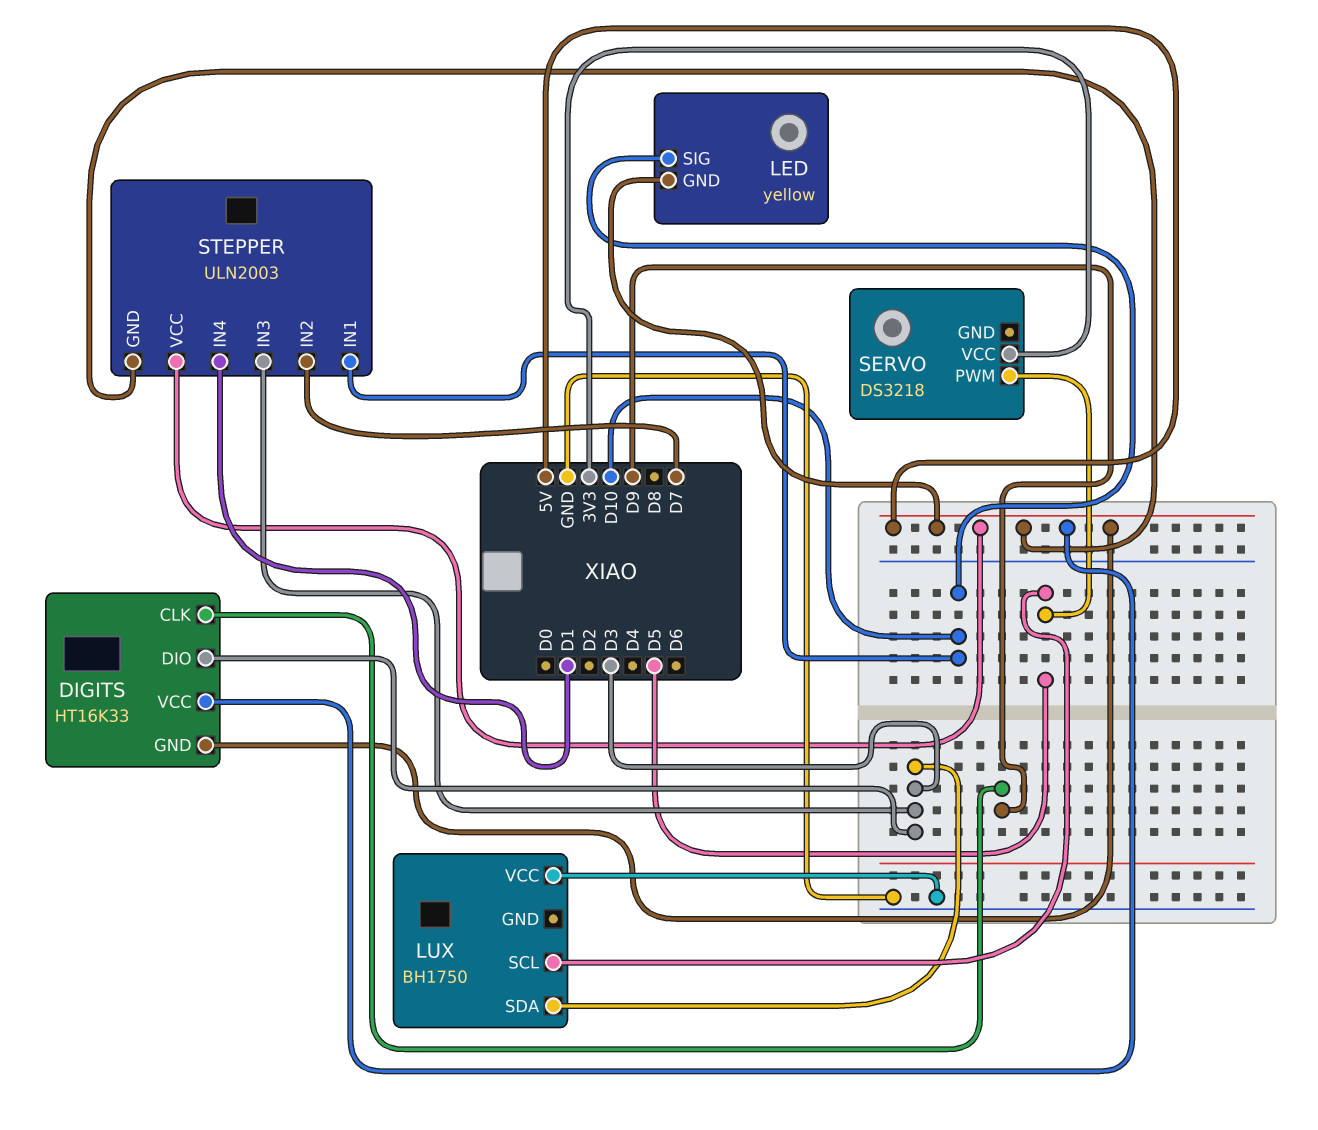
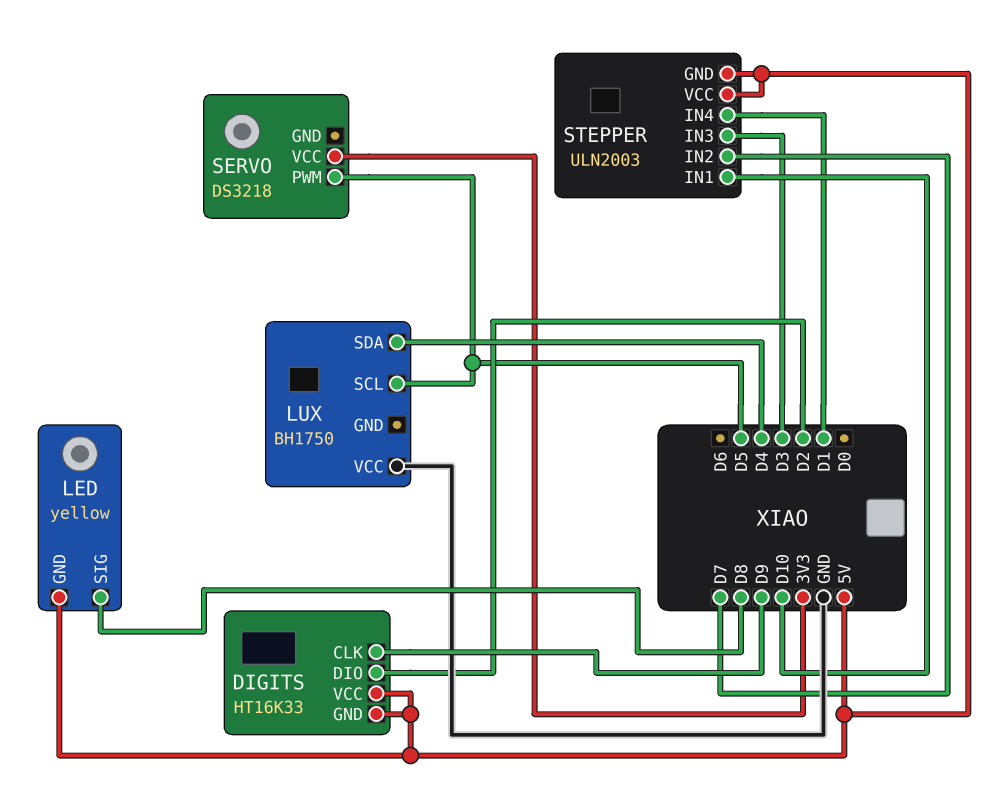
DIGITS pin DIO: D3 -> D2
LED pin SIG: D10 -> D8
LUX pin SDA: D3 -> D4

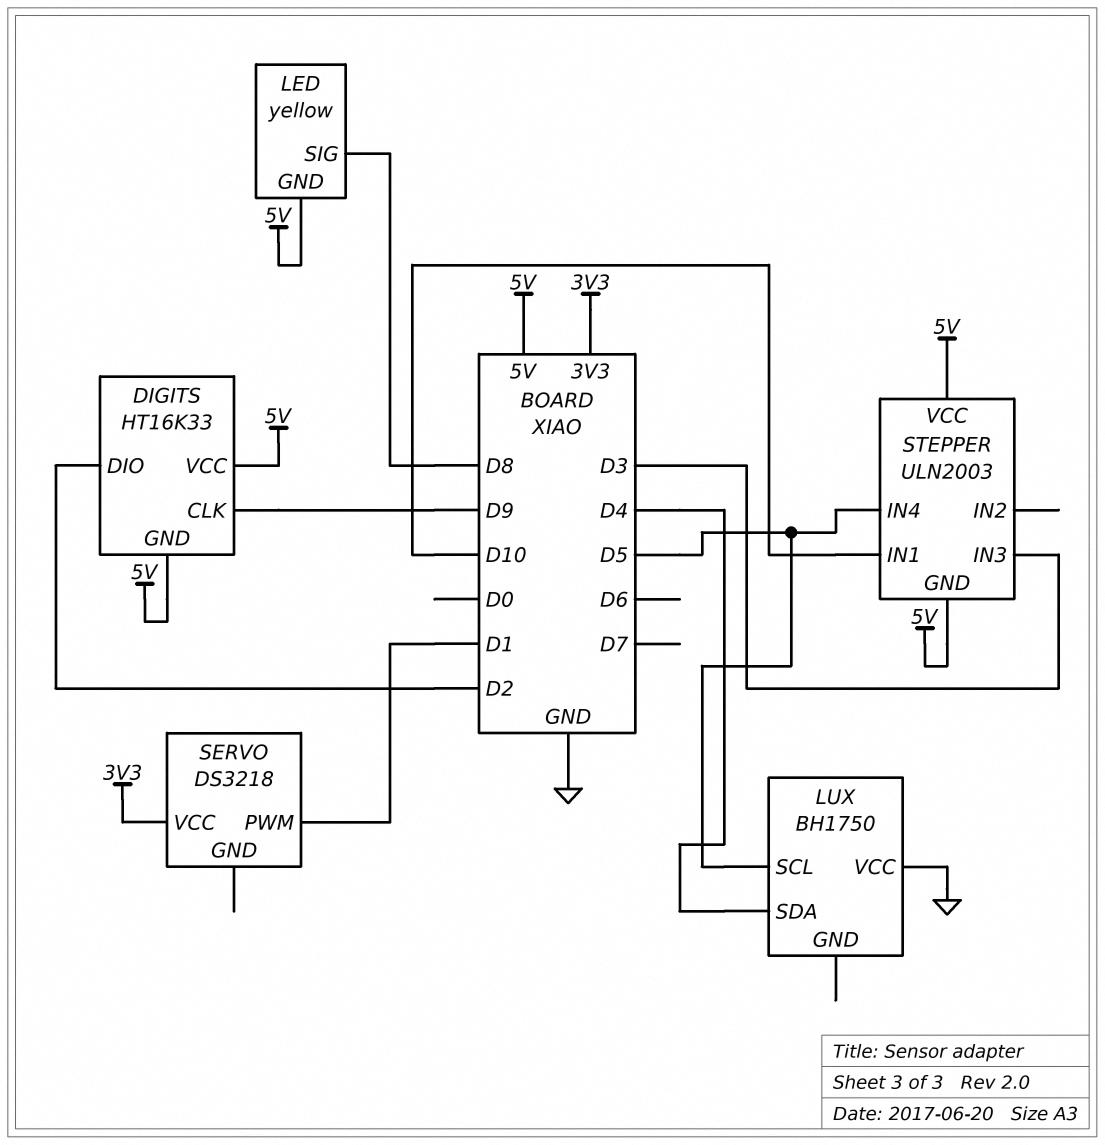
SERVO pin PWM: D5 -> D1
STEPPER pin IN2: D7 -> none
STEPPER pin IN4: D1 -> D5

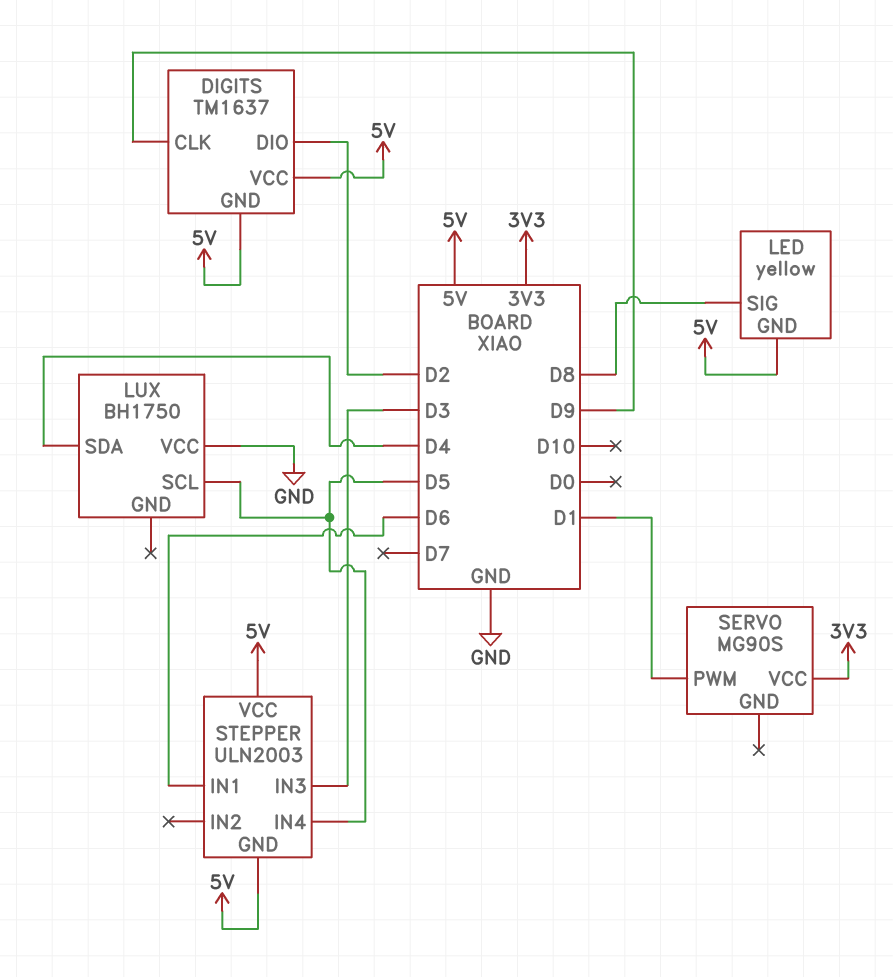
DIGITS: HT16K33 -> TM1637
SERVO: DS3218 -> MG90S
STEPPER pin IN1: D10 -> D6

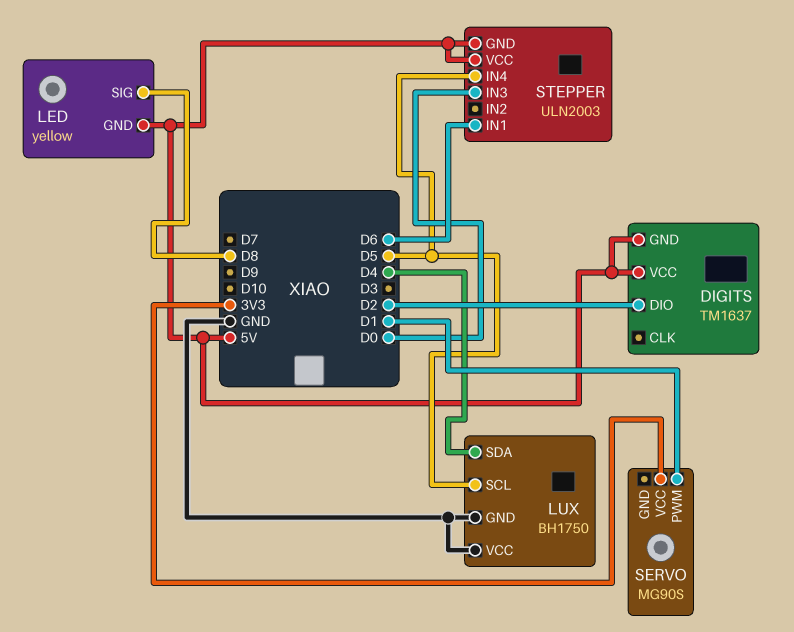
DIGITS pin CLK: D9 -> none
LUX pin GND: none -> GND
STEPPER pin IN3: D3 -> D0

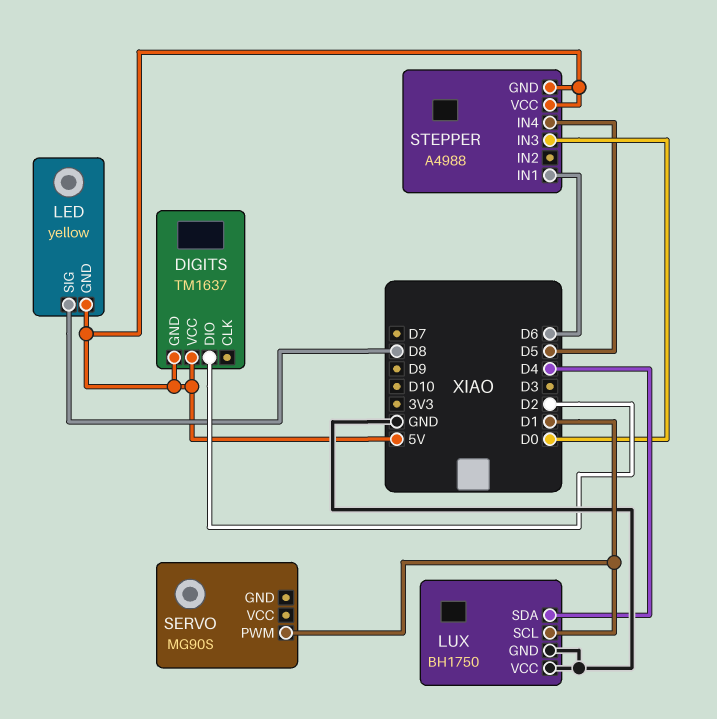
LUX pin SCL: D5 -> D1
SERVO pin VCC: 3V3 -> none
STEPPER: ULN2003 -> A4988

